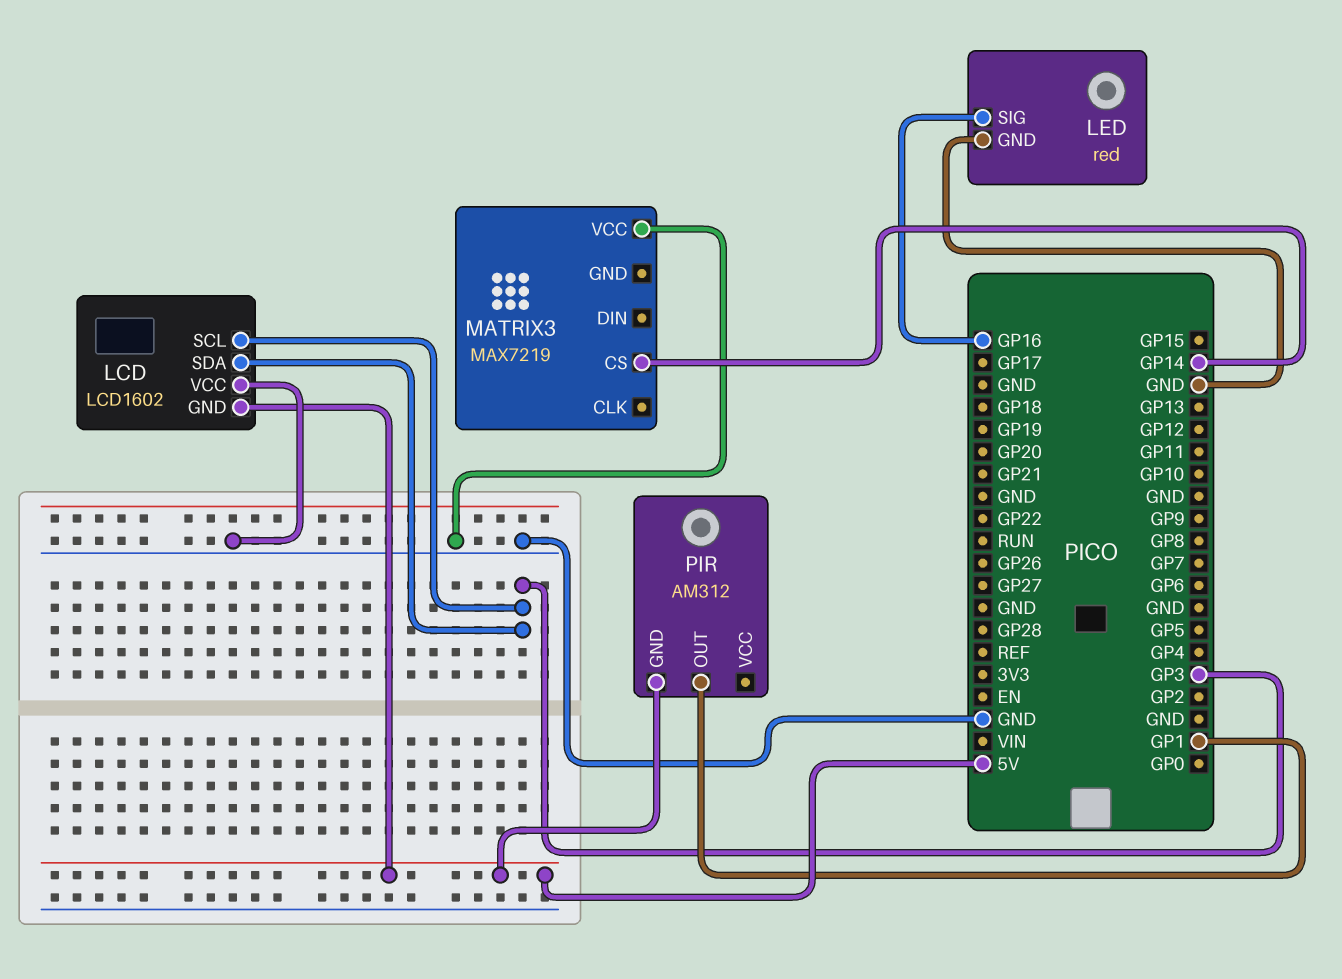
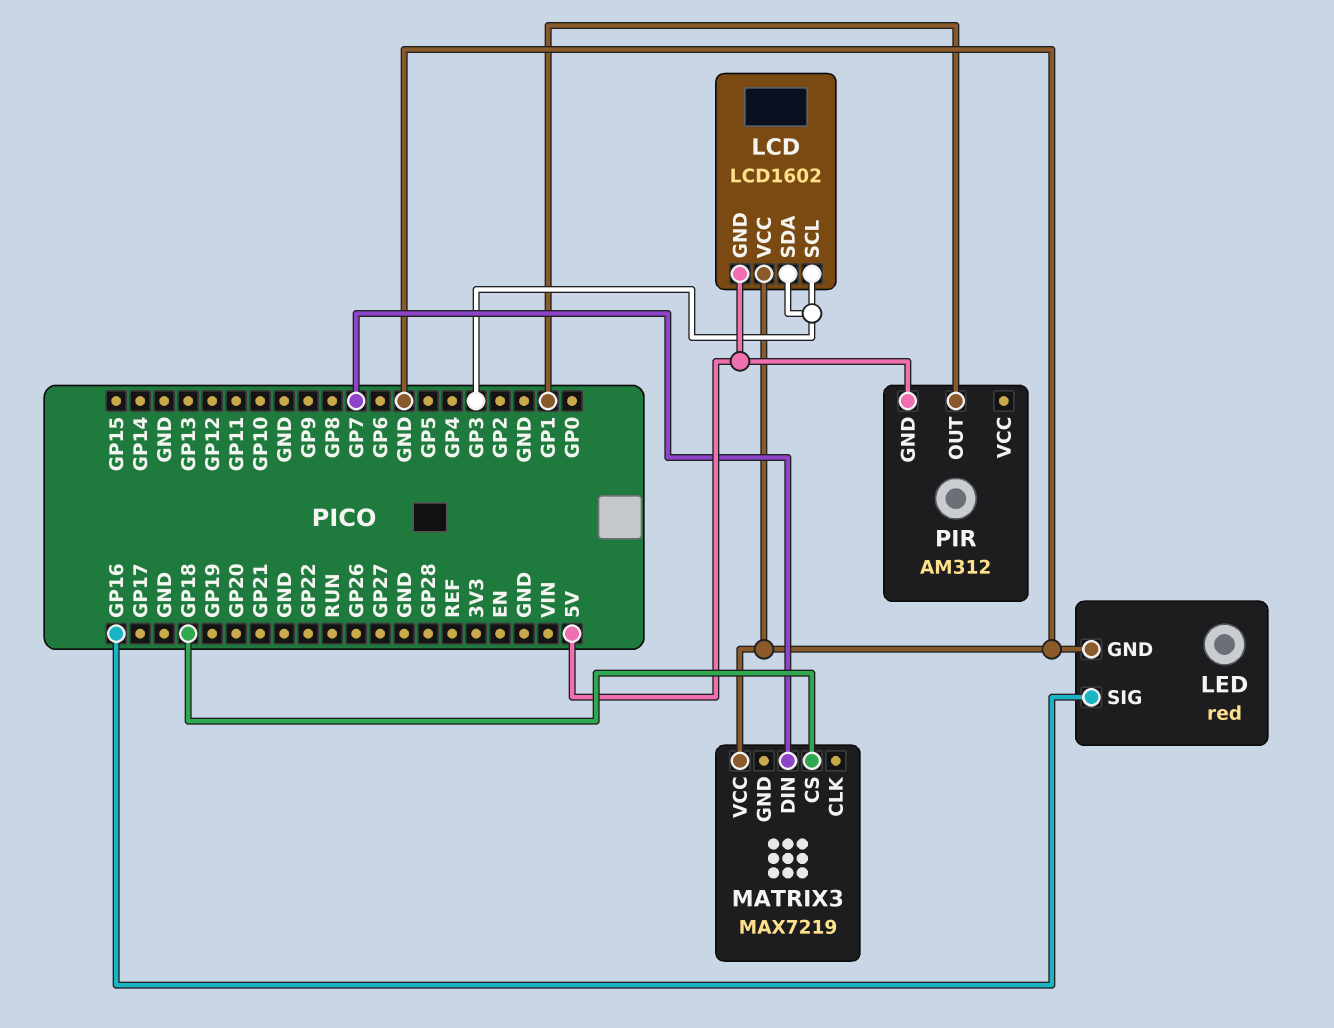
MATRIX3 pin CS: GP14 -> GP18
MATRIX3 pin DIN: none -> GP7

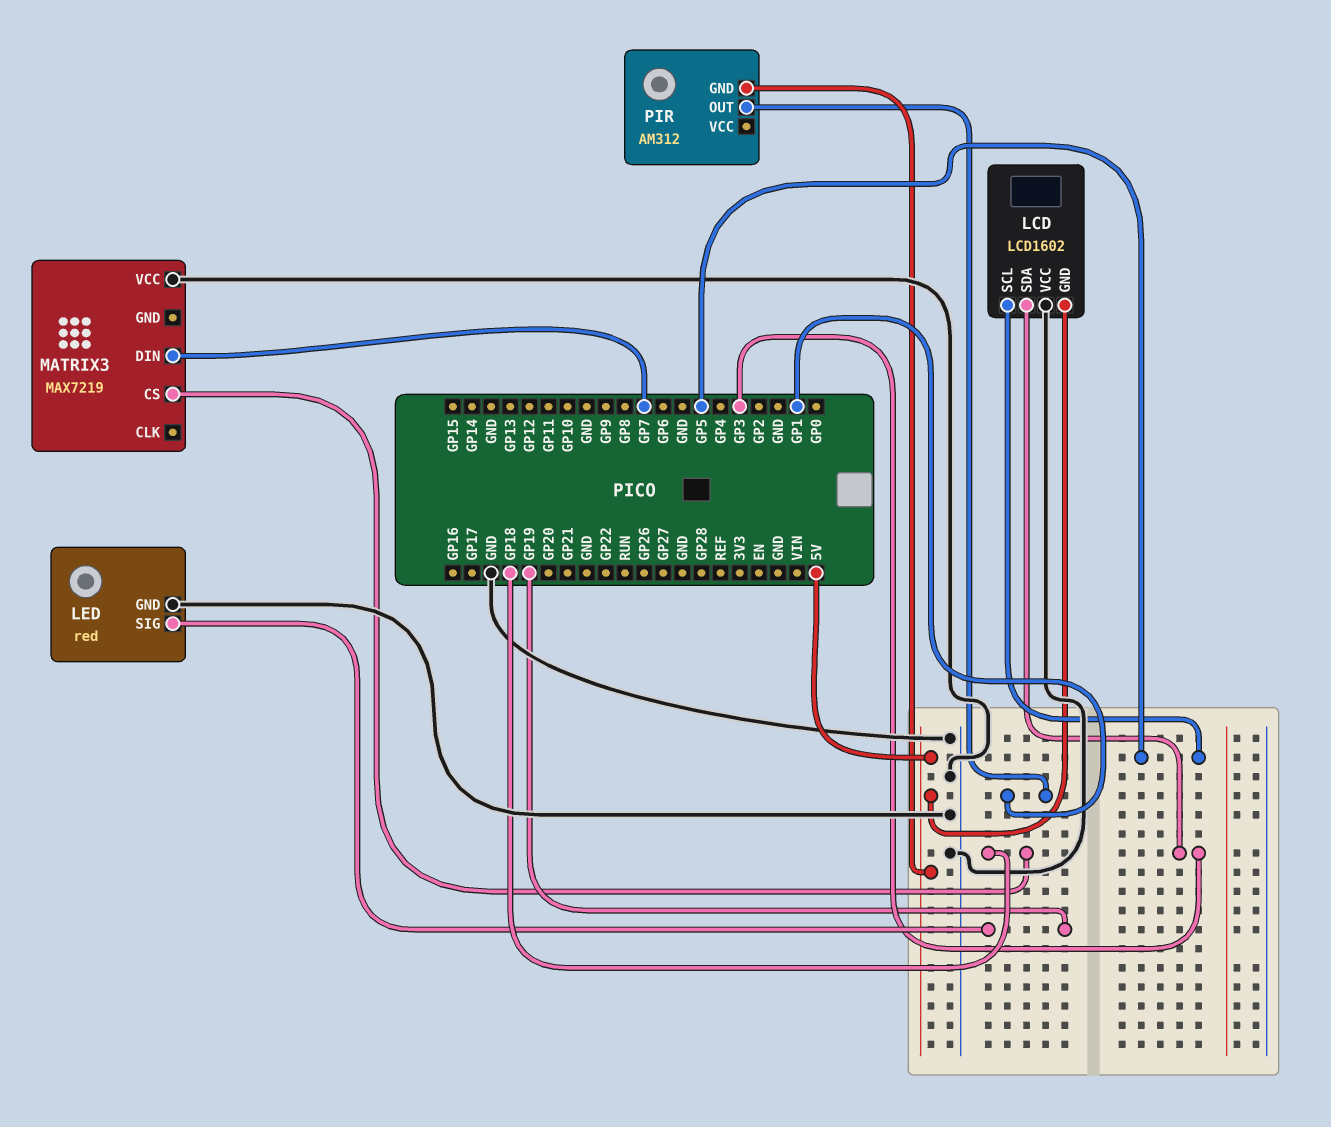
LCD pin SCL: GP3 -> GP5
LED pin SIG: GP16 -> GP19

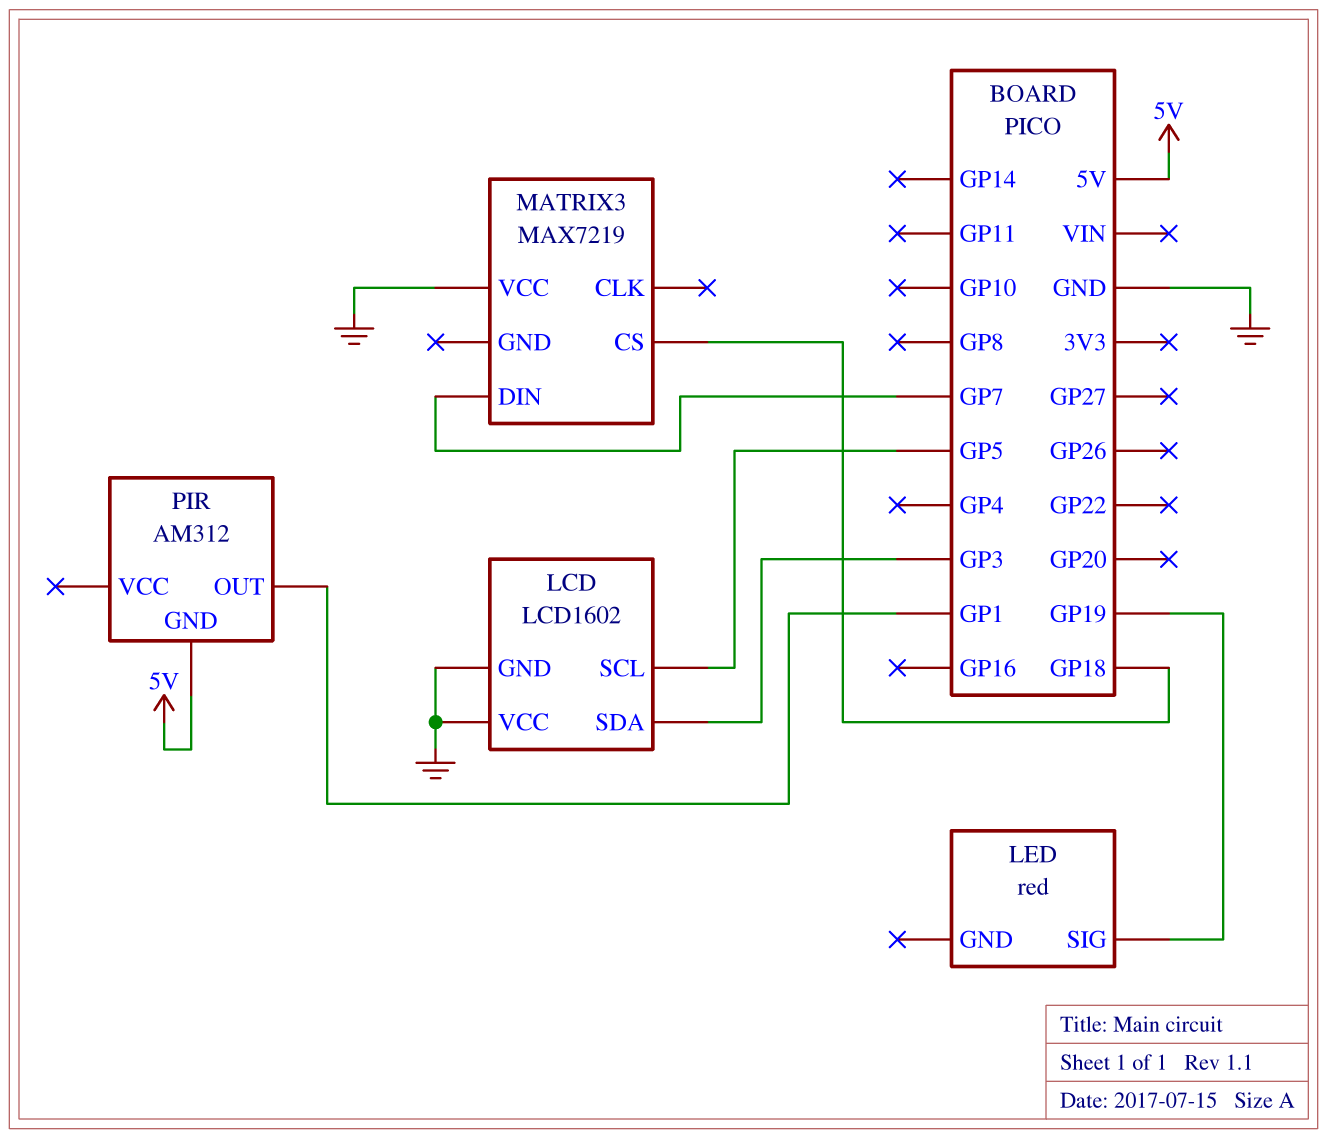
LCD pin GND: 5V -> GND
LED pin GND: GND -> none

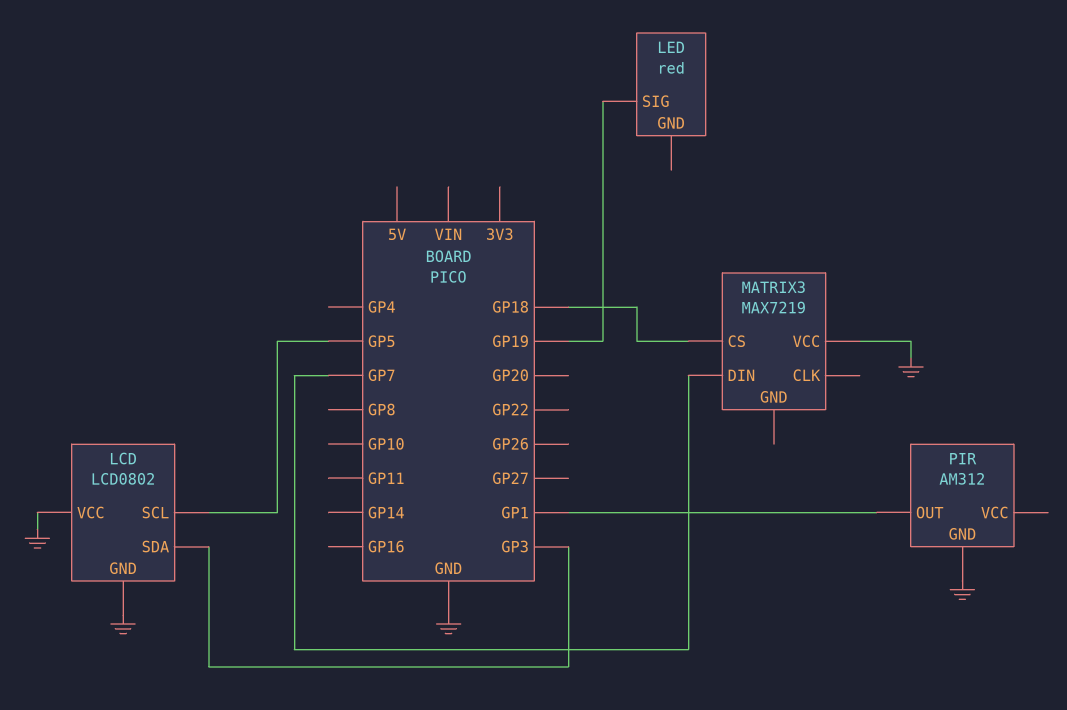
LCD: LCD1602 -> LCD0802
PIR pin GND: 5V -> GND

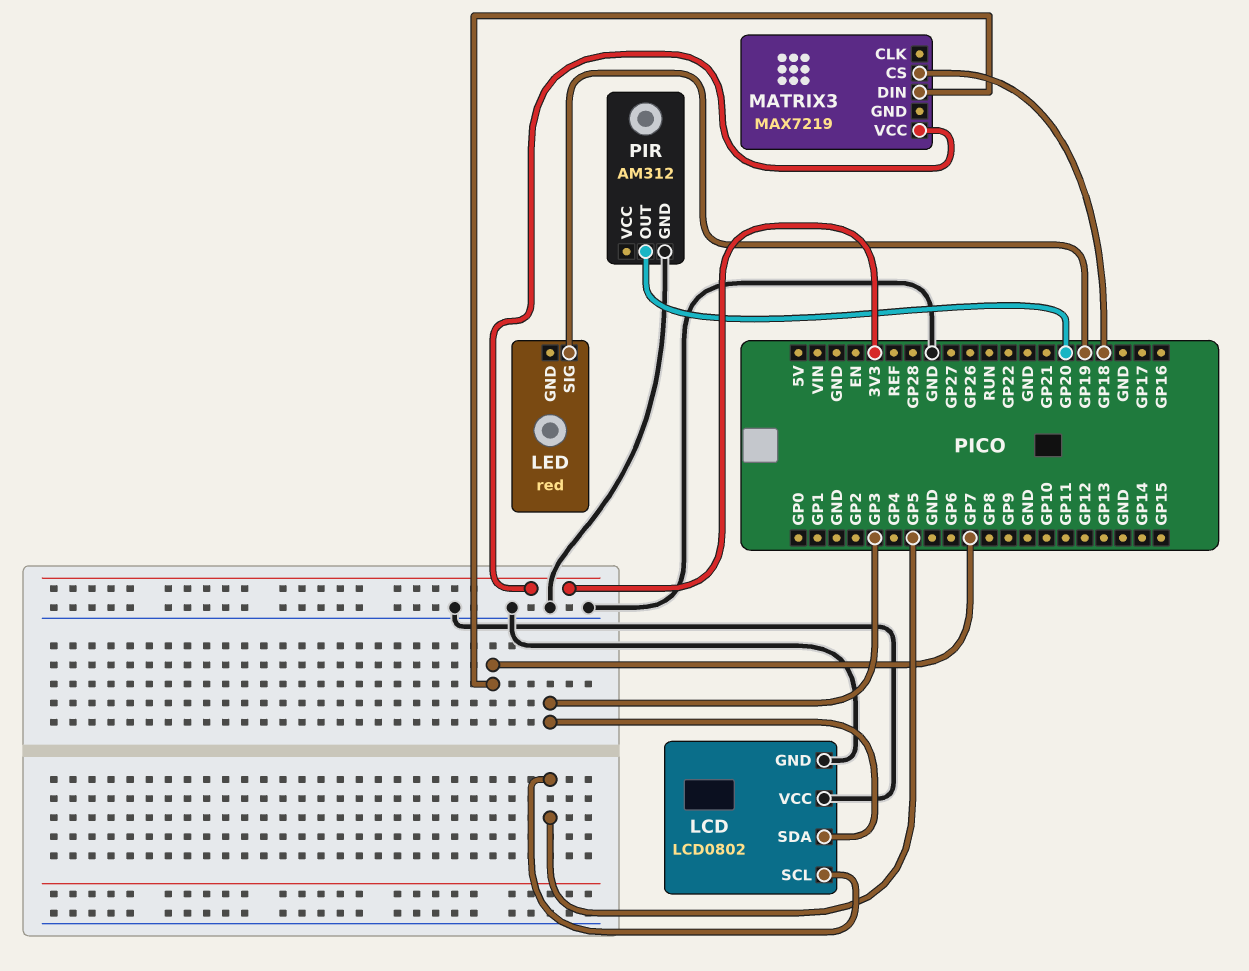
MATRIX3 pin VCC: GND -> 3V3
PIR pin OUT: GP1 -> GP20

